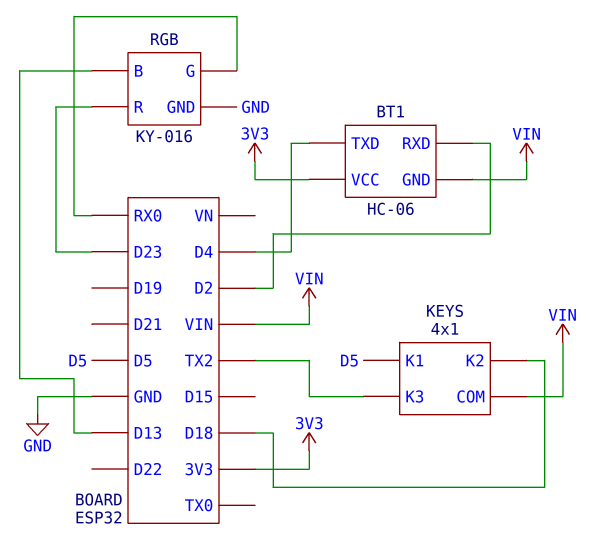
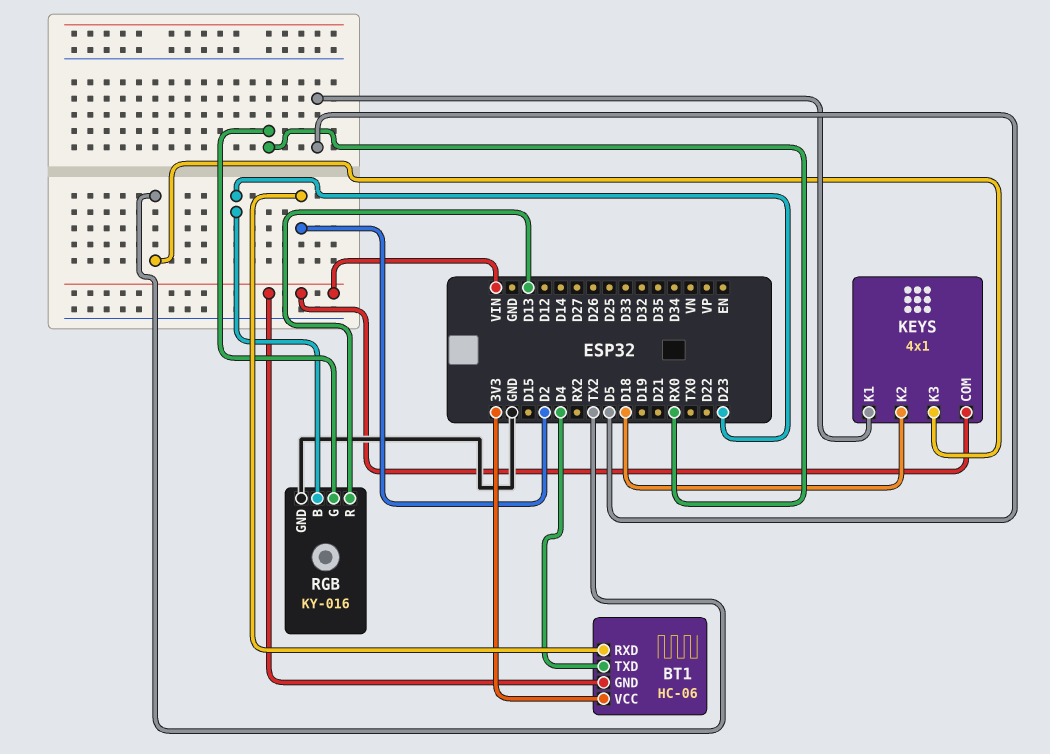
RGB pin B: D13 -> D23
RGB pin R: D23 -> D13

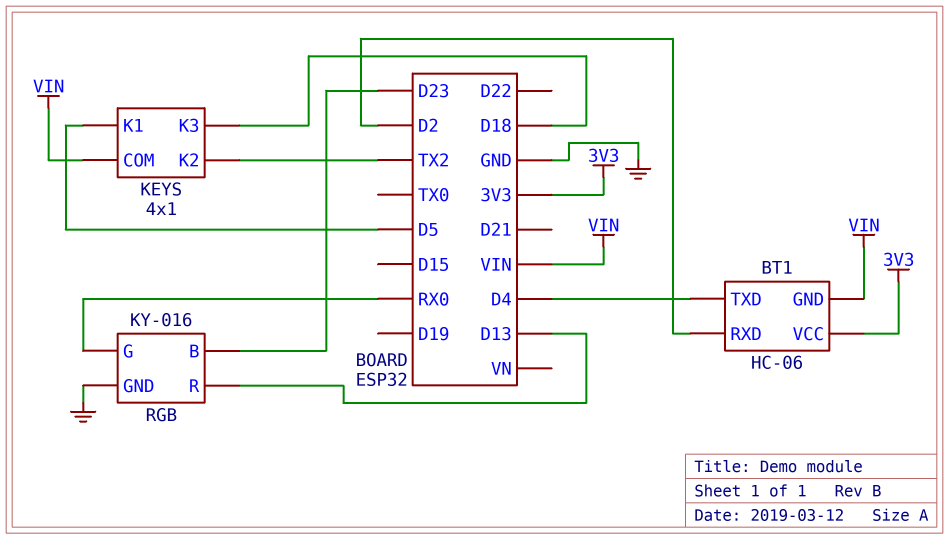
KEYS pin K2: D18 -> TX2
KEYS pin K3: TX2 -> D18

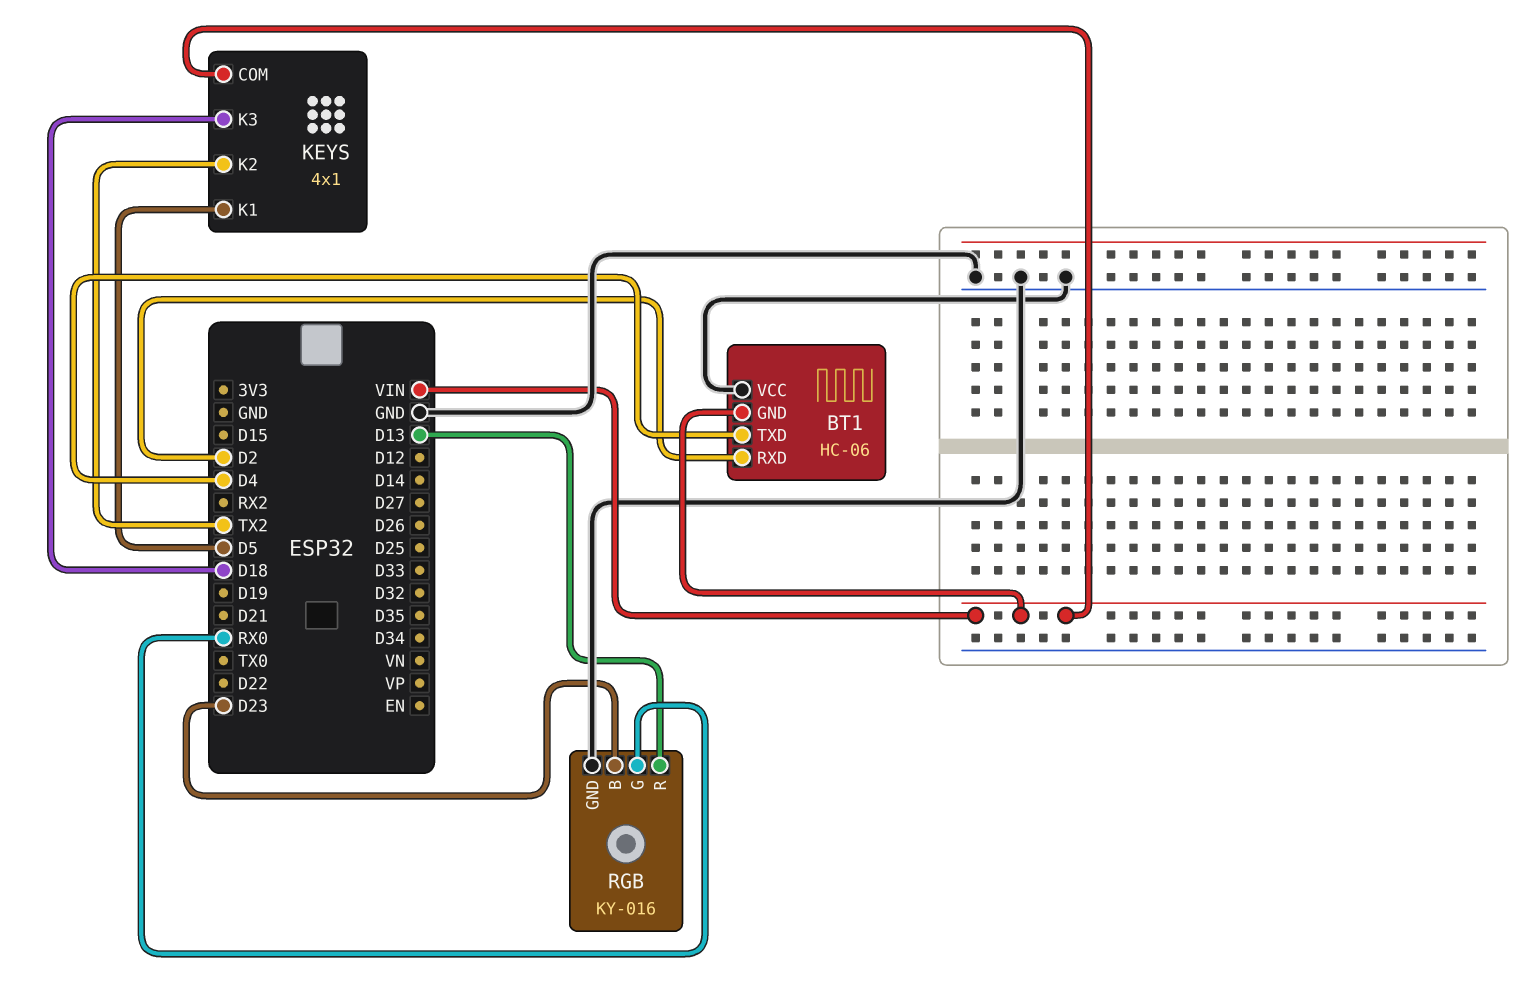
BT1 pin VCC: 3V3 -> GND

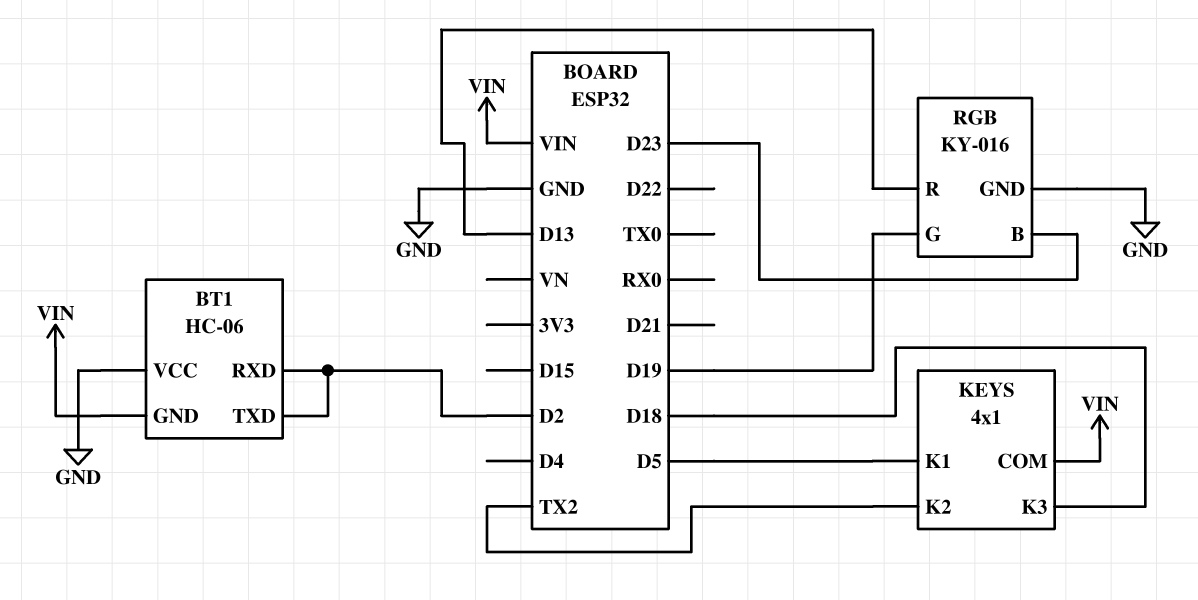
BT1 pin TXD: D4 -> D2
RGB pin G: RX0 -> D19

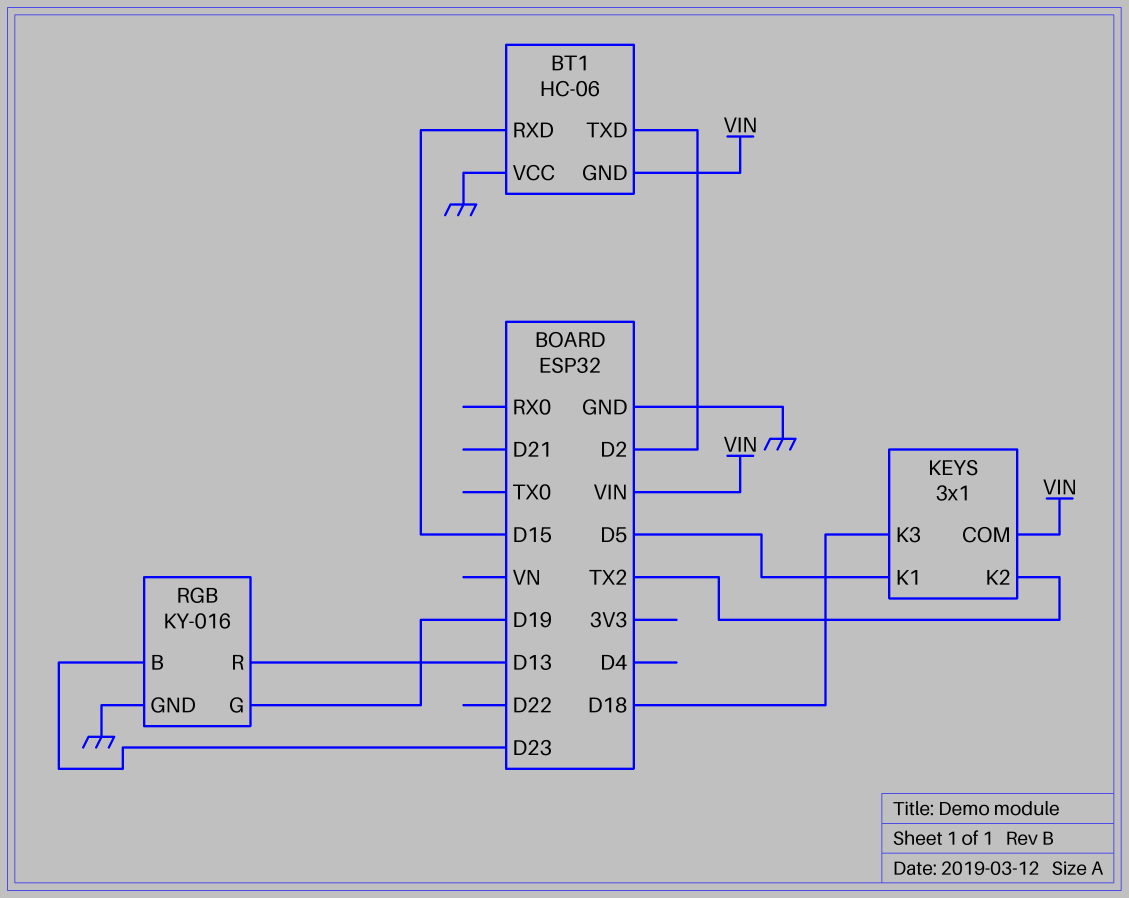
BT1 pin RXD: D2 -> D15
KEYS: 4x1 -> 3x1

